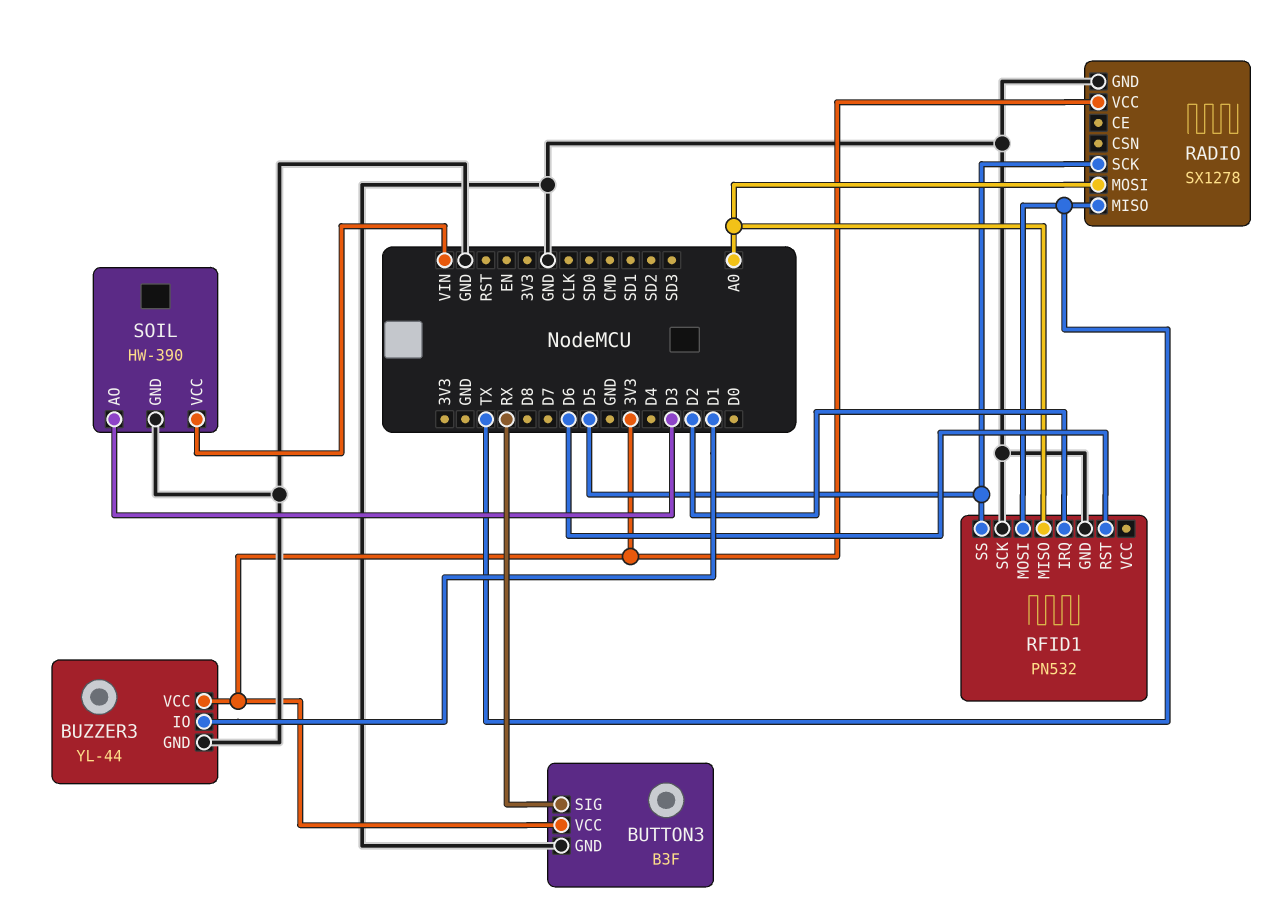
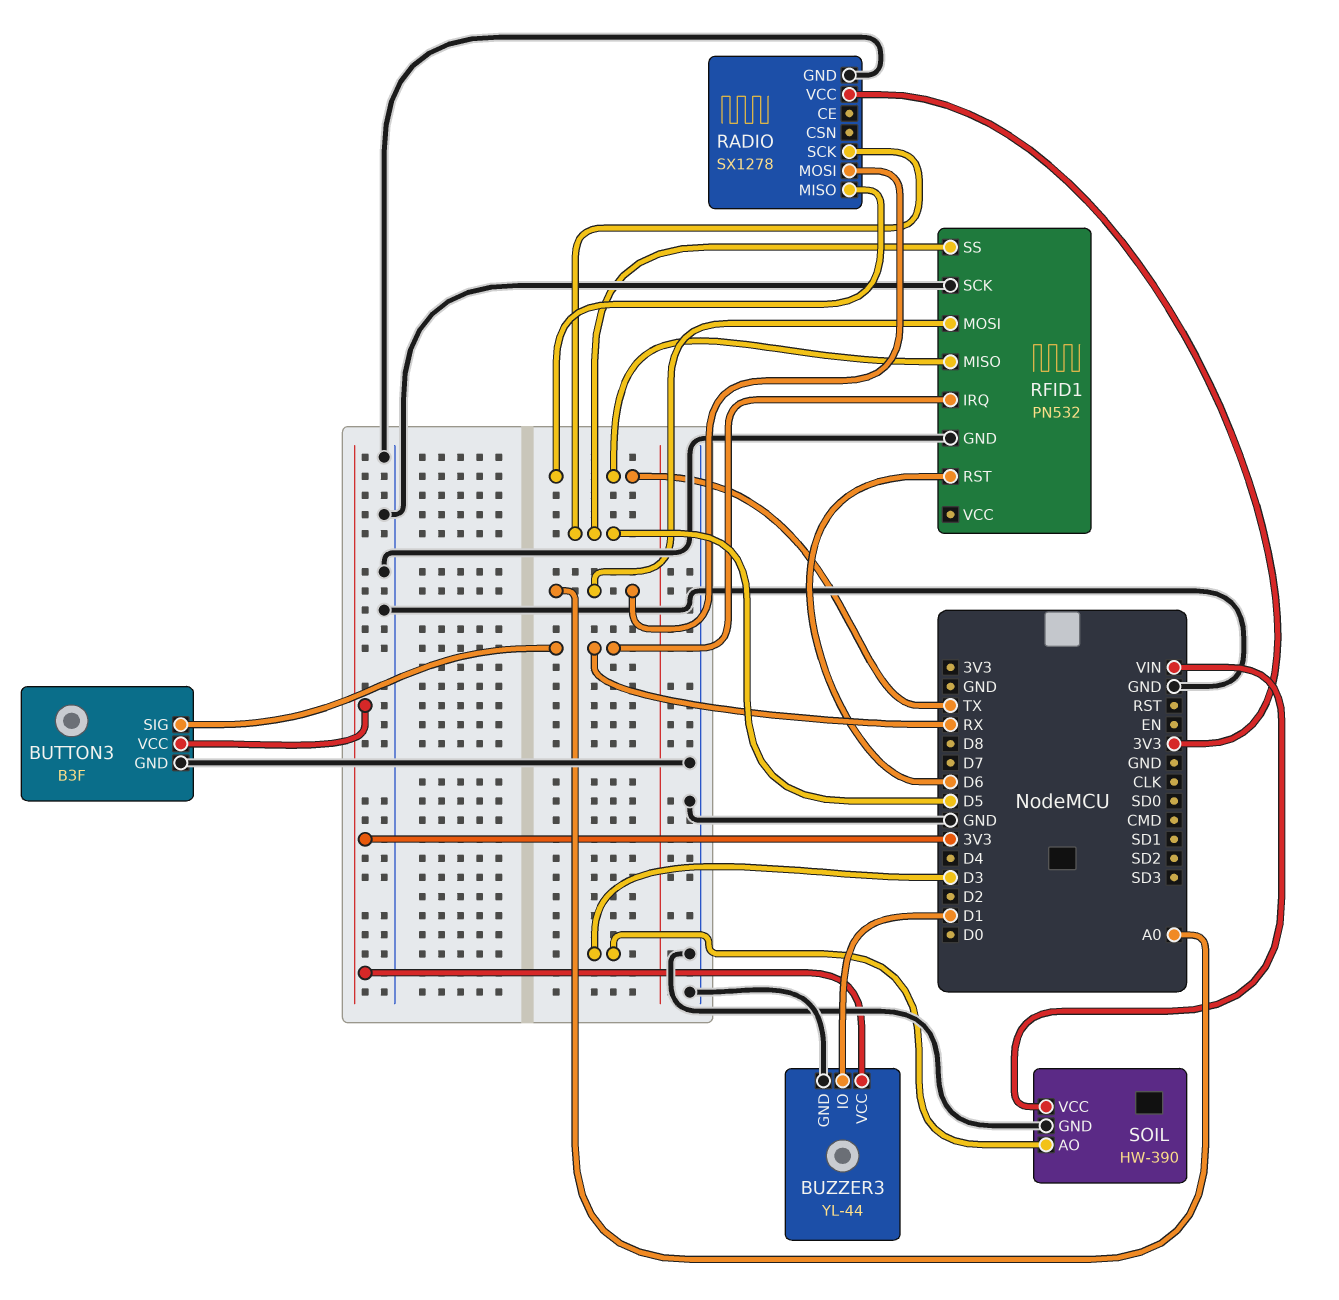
RFID1 pin IRQ: D2 -> RX
RFID1 pin MISO: A0 -> TX
RFID1 pin MOSI: TX -> A0

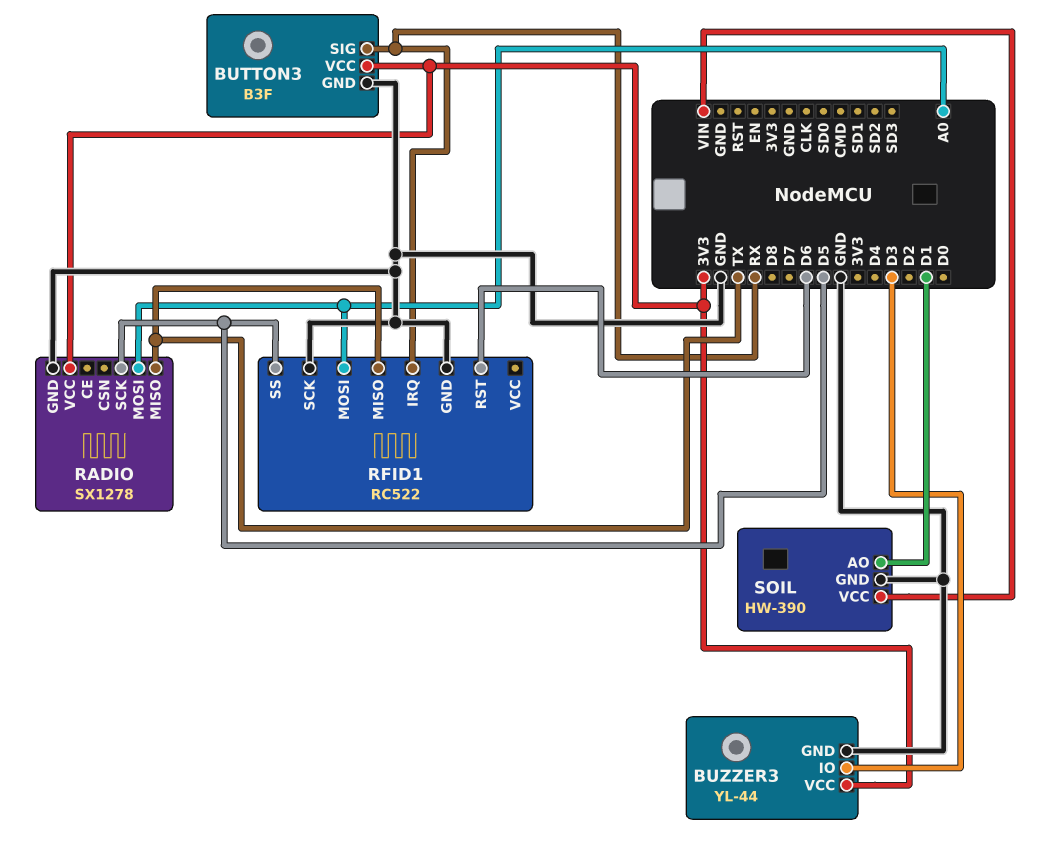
BUZZER3 pin IO: D1 -> D3
RFID1: PN532 -> RC522
SOIL pin AO: D3 -> D1

